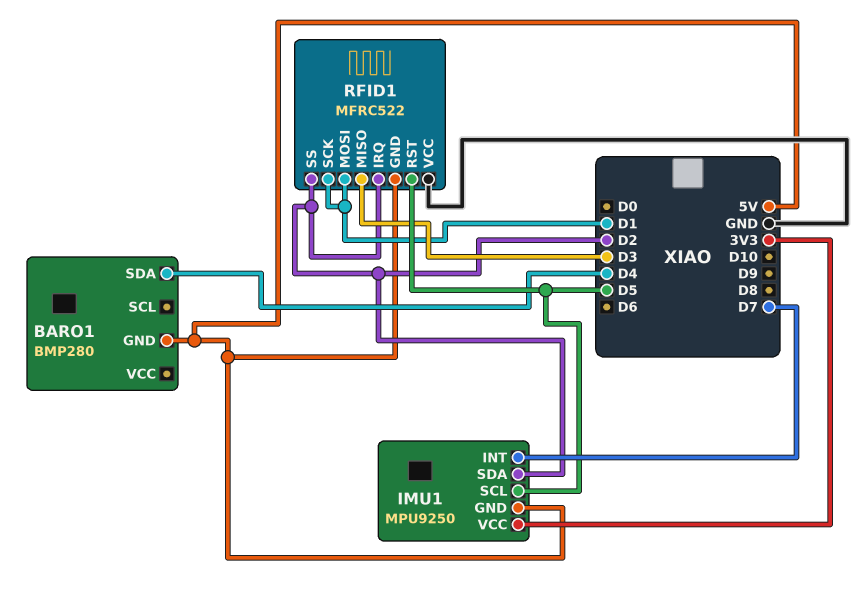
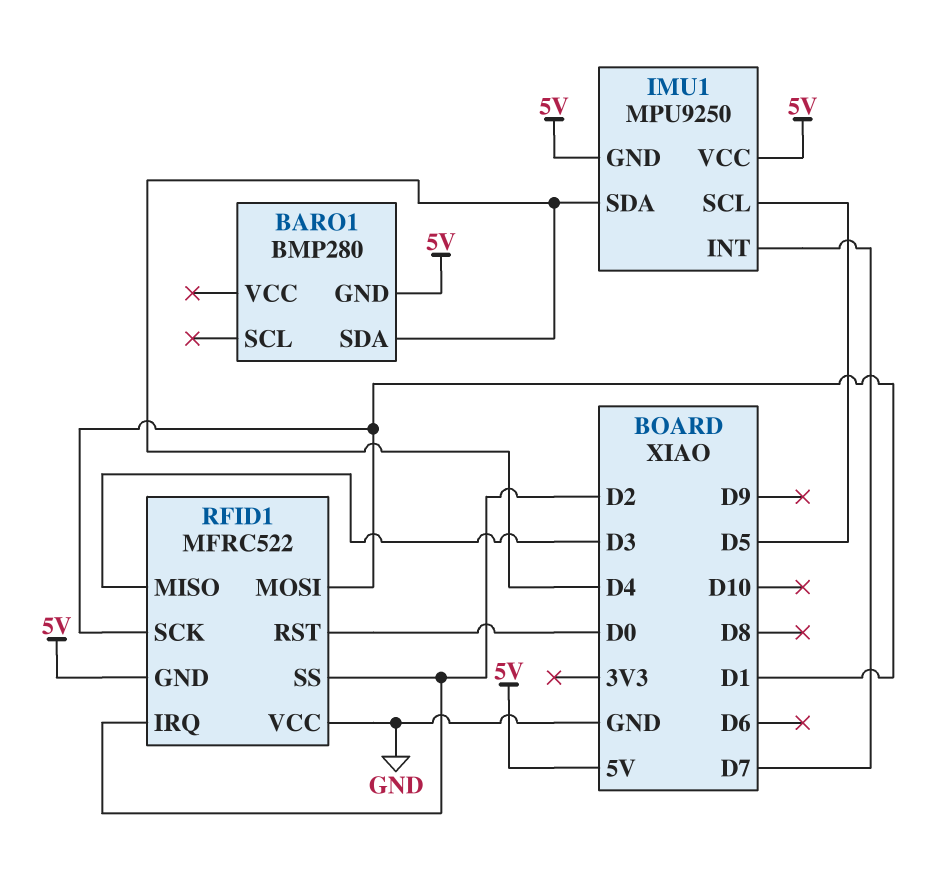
IMU1 pin SDA: D2 -> D4
IMU1 pin VCC: 3V3 -> 5V
RFID1 pin RST: D5 -> D0

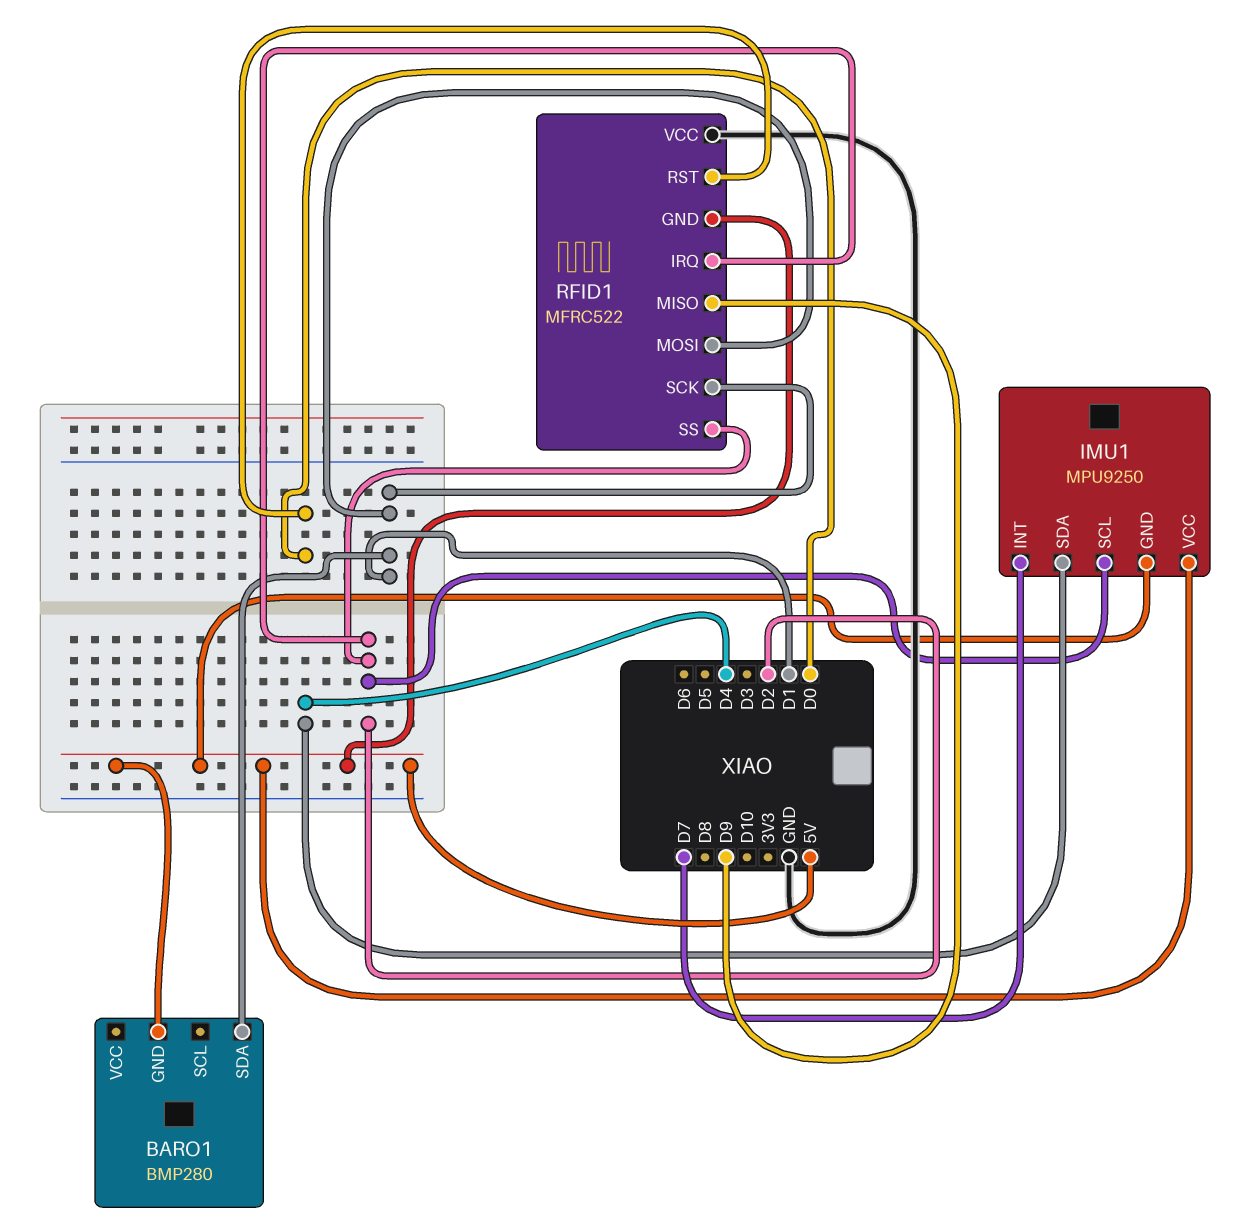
BARO1 pin SDA: D4 -> D1
IMU1 pin SCL: D5 -> D2
RFID1 pin MISO: D3 -> D9

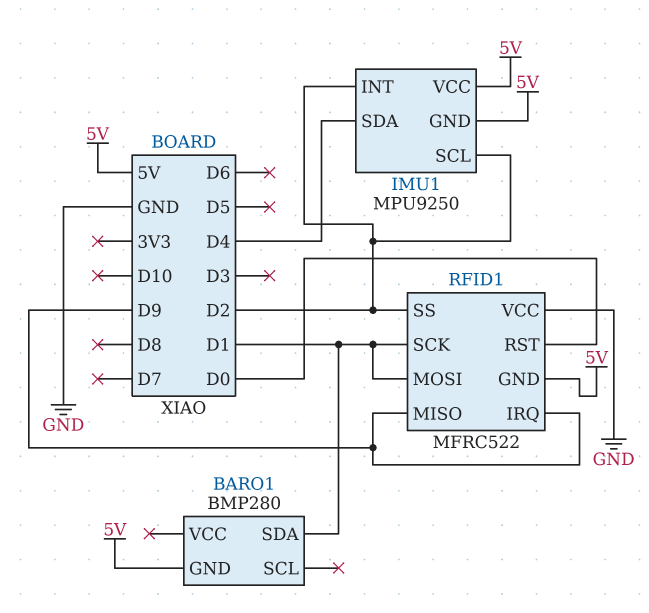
IMU1 pin INT: D7 -> D2
RFID1 pin IRQ: D2 -> D9

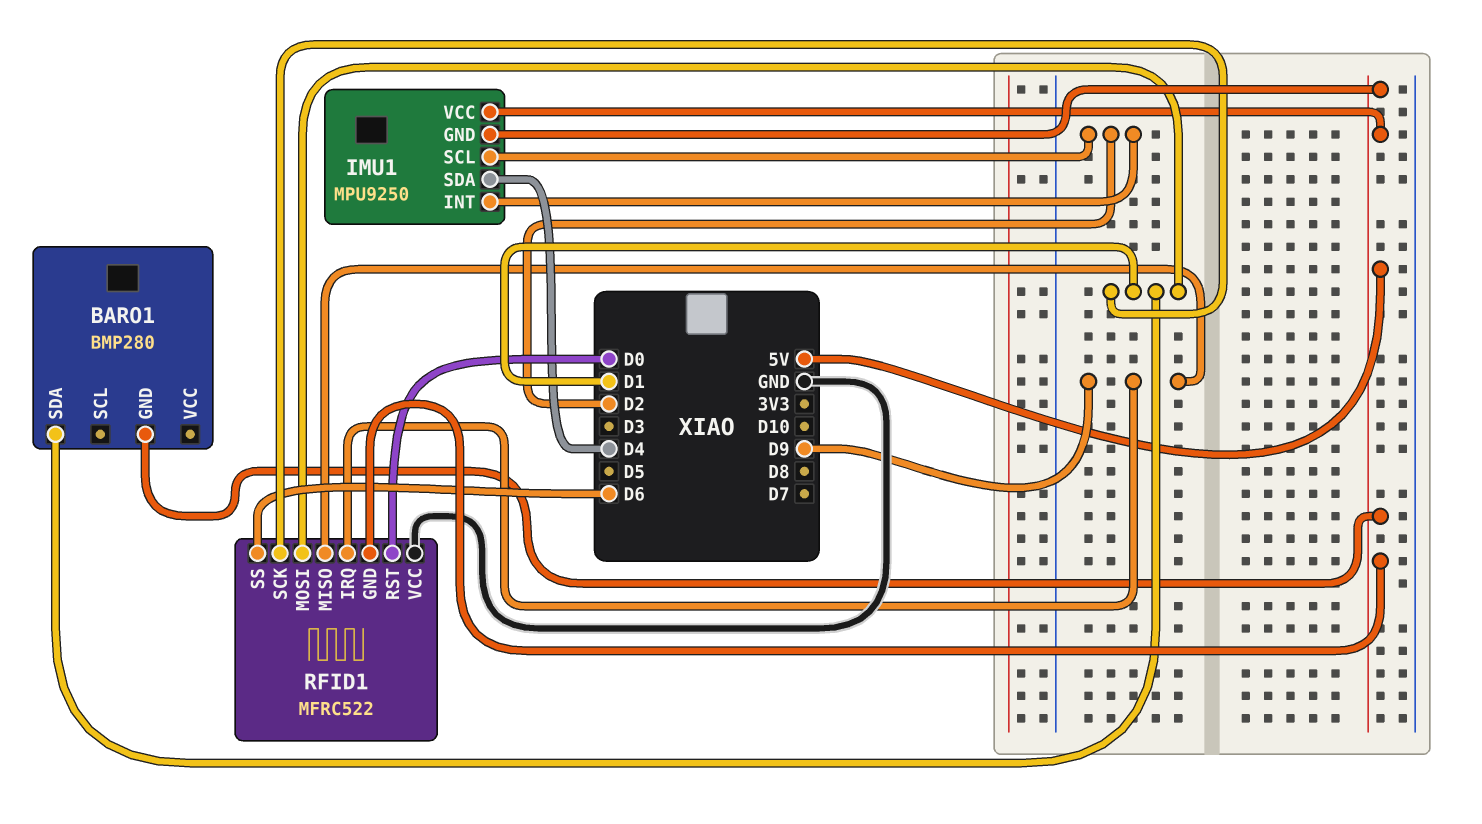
RFID1 pin SS: D2 -> D6

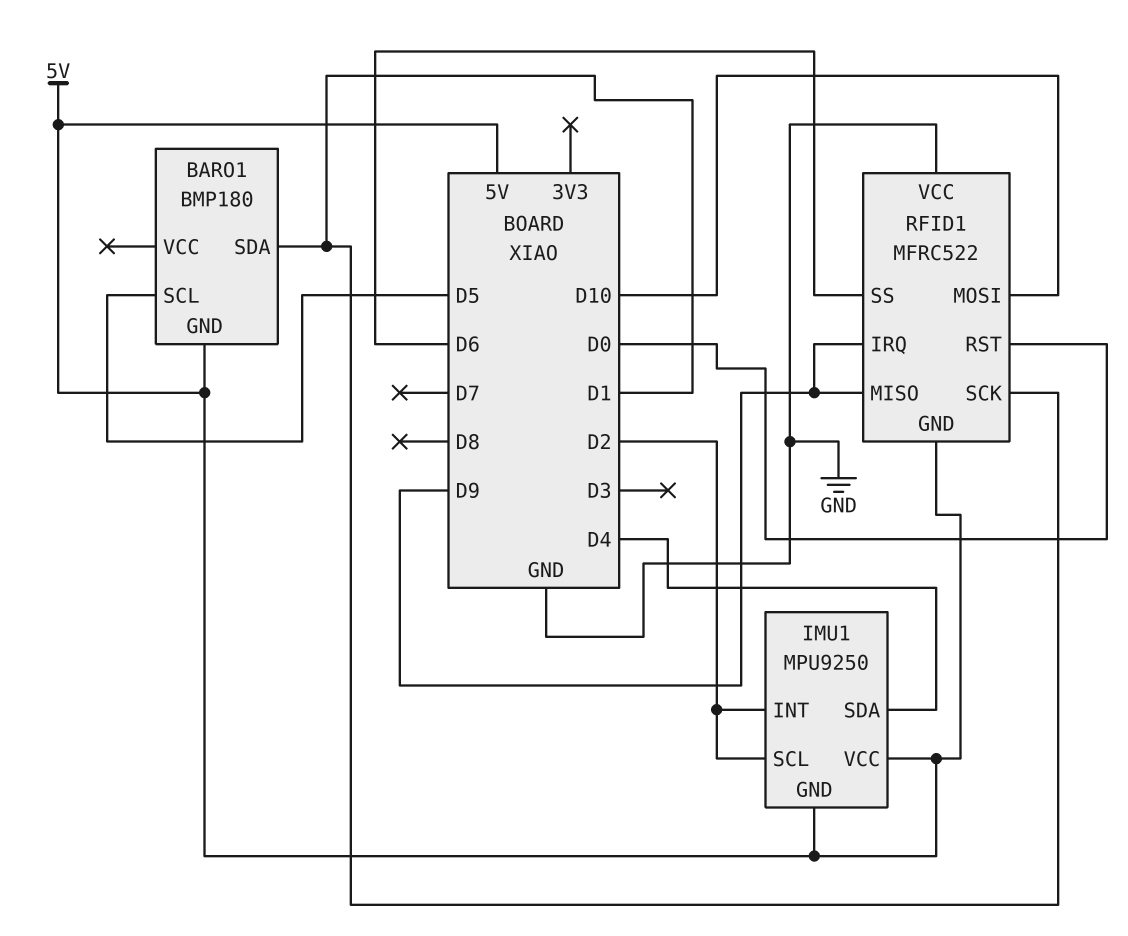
BARO1: BMP280 -> BMP180
BARO1 pin SCL: none -> D5
RFID1 pin MOSI: D1 -> D10

